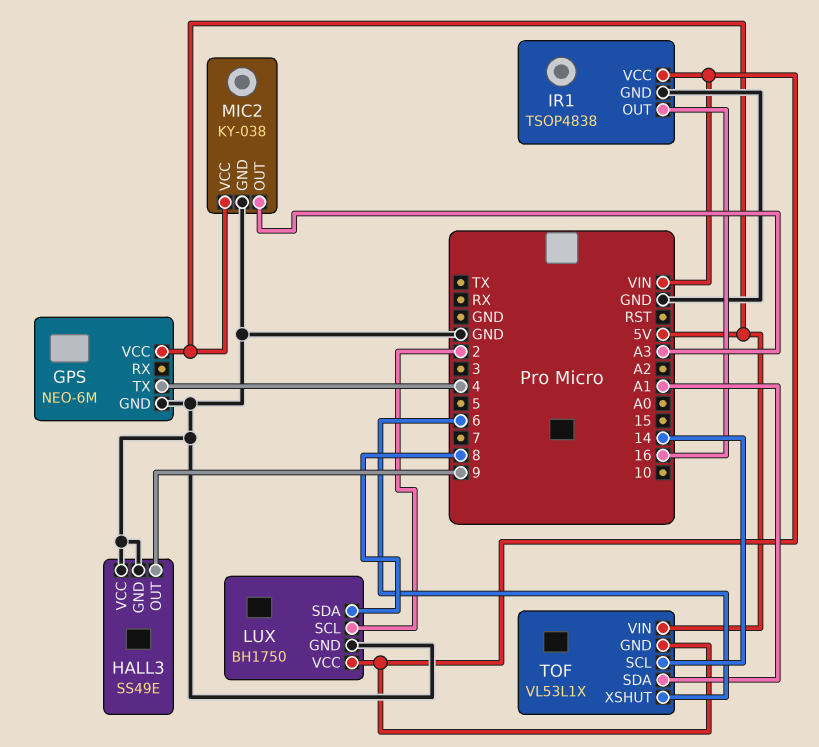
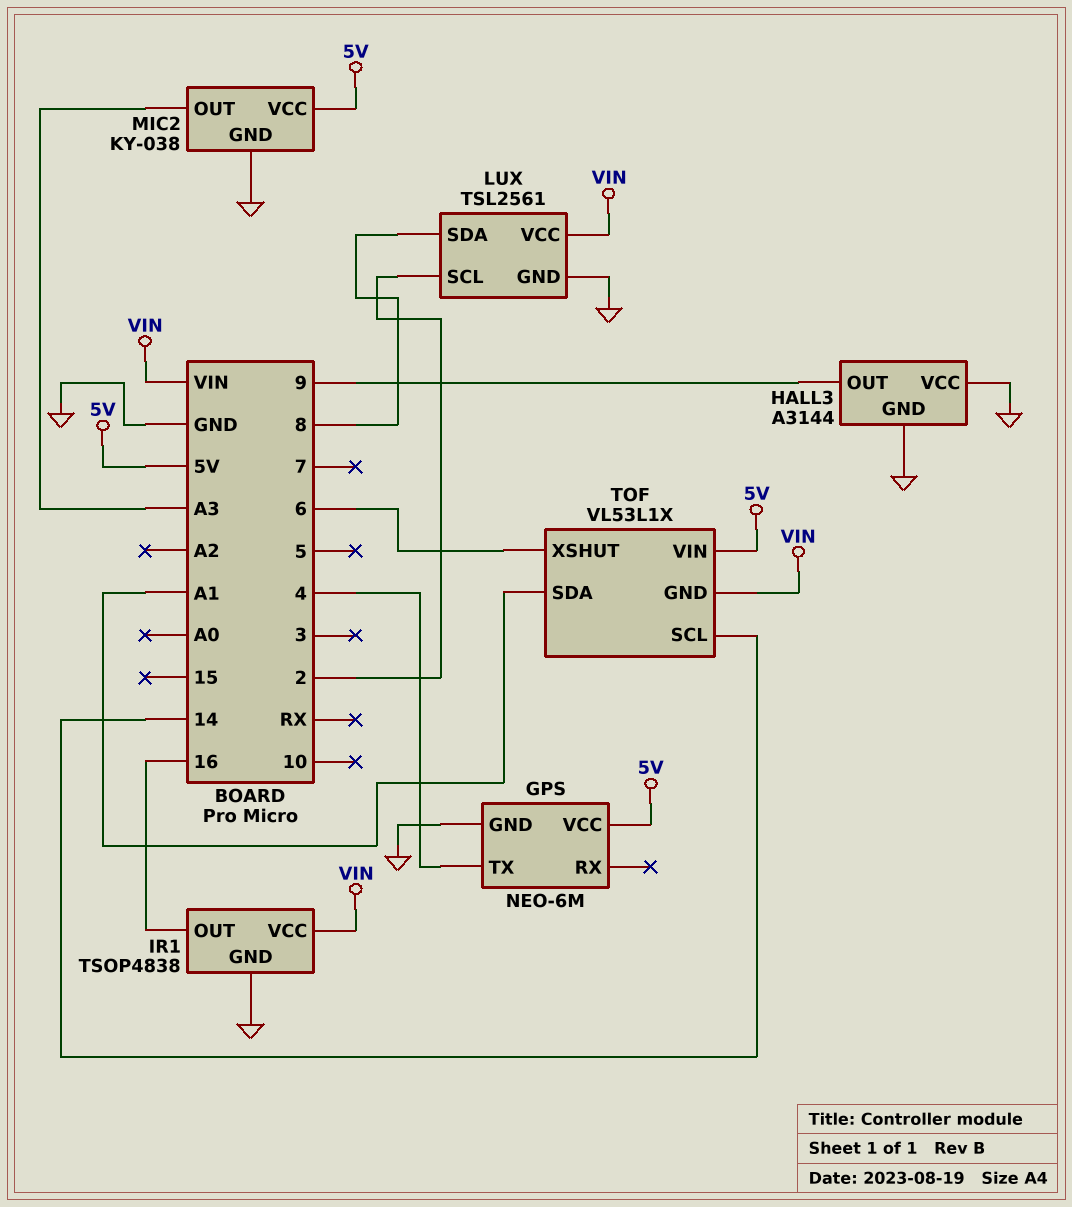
HALL3: SS49E -> A3144
LUX: BH1750 -> TSL2561

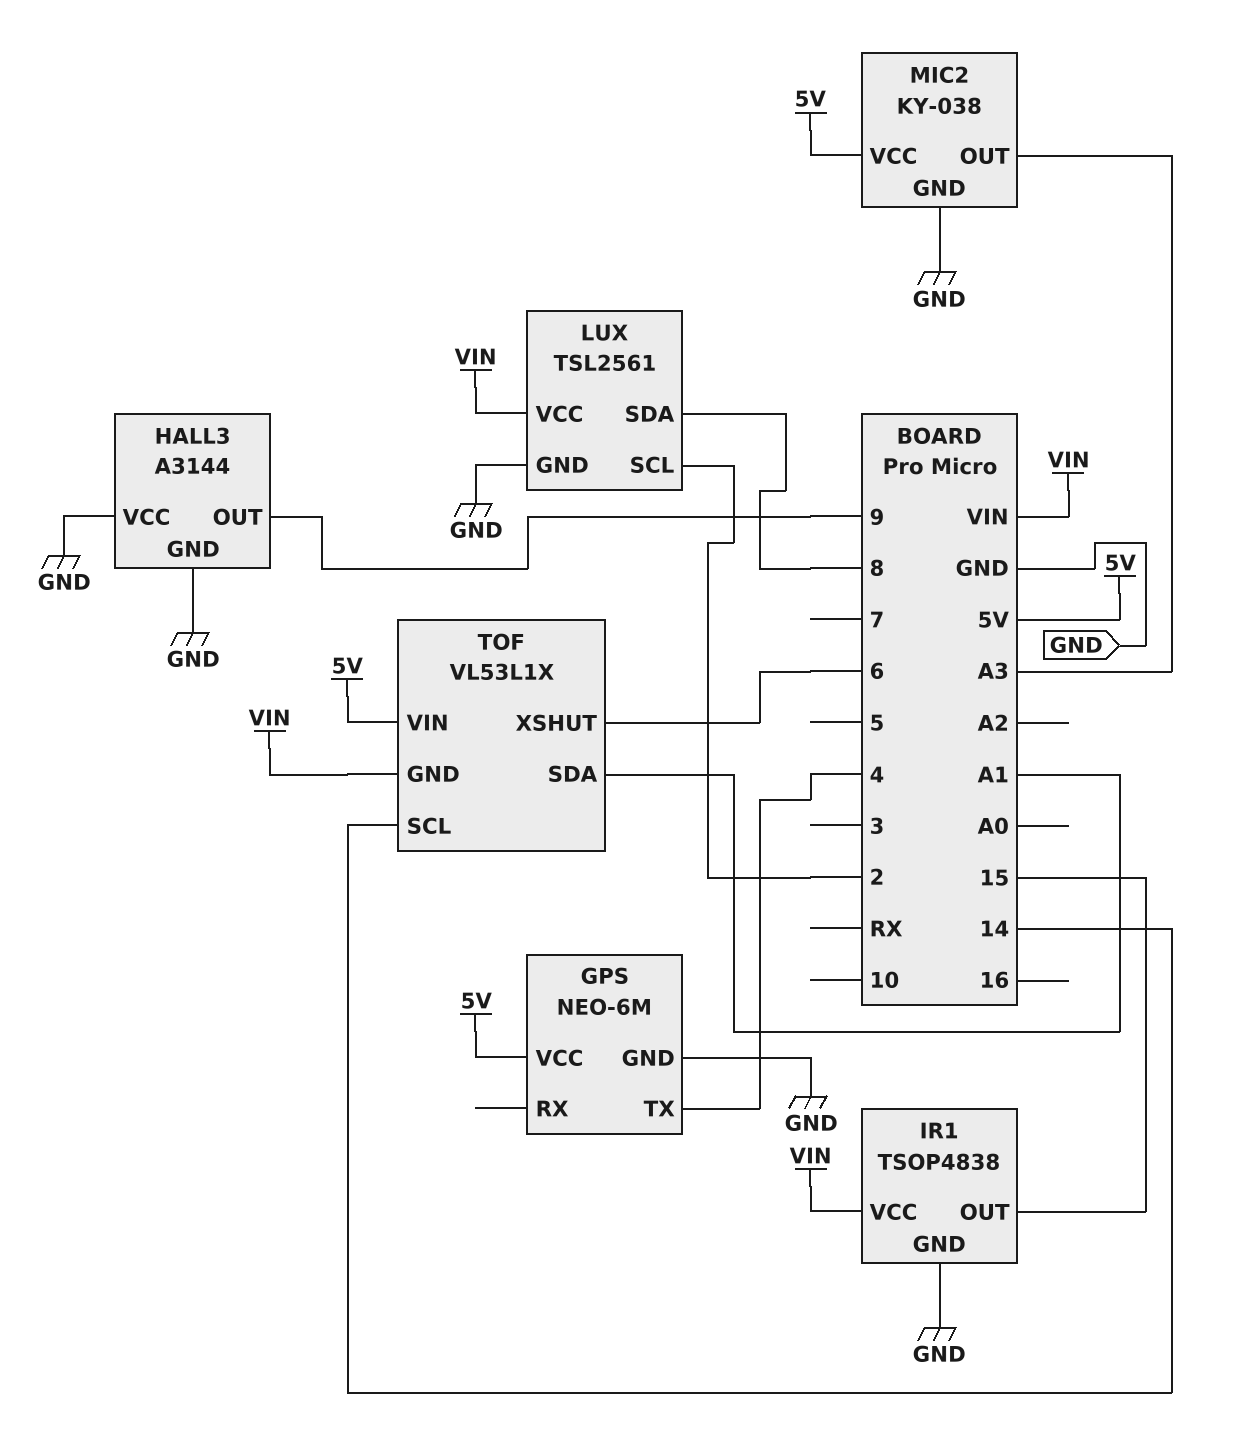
IR1 pin OUT: 16 -> 15

